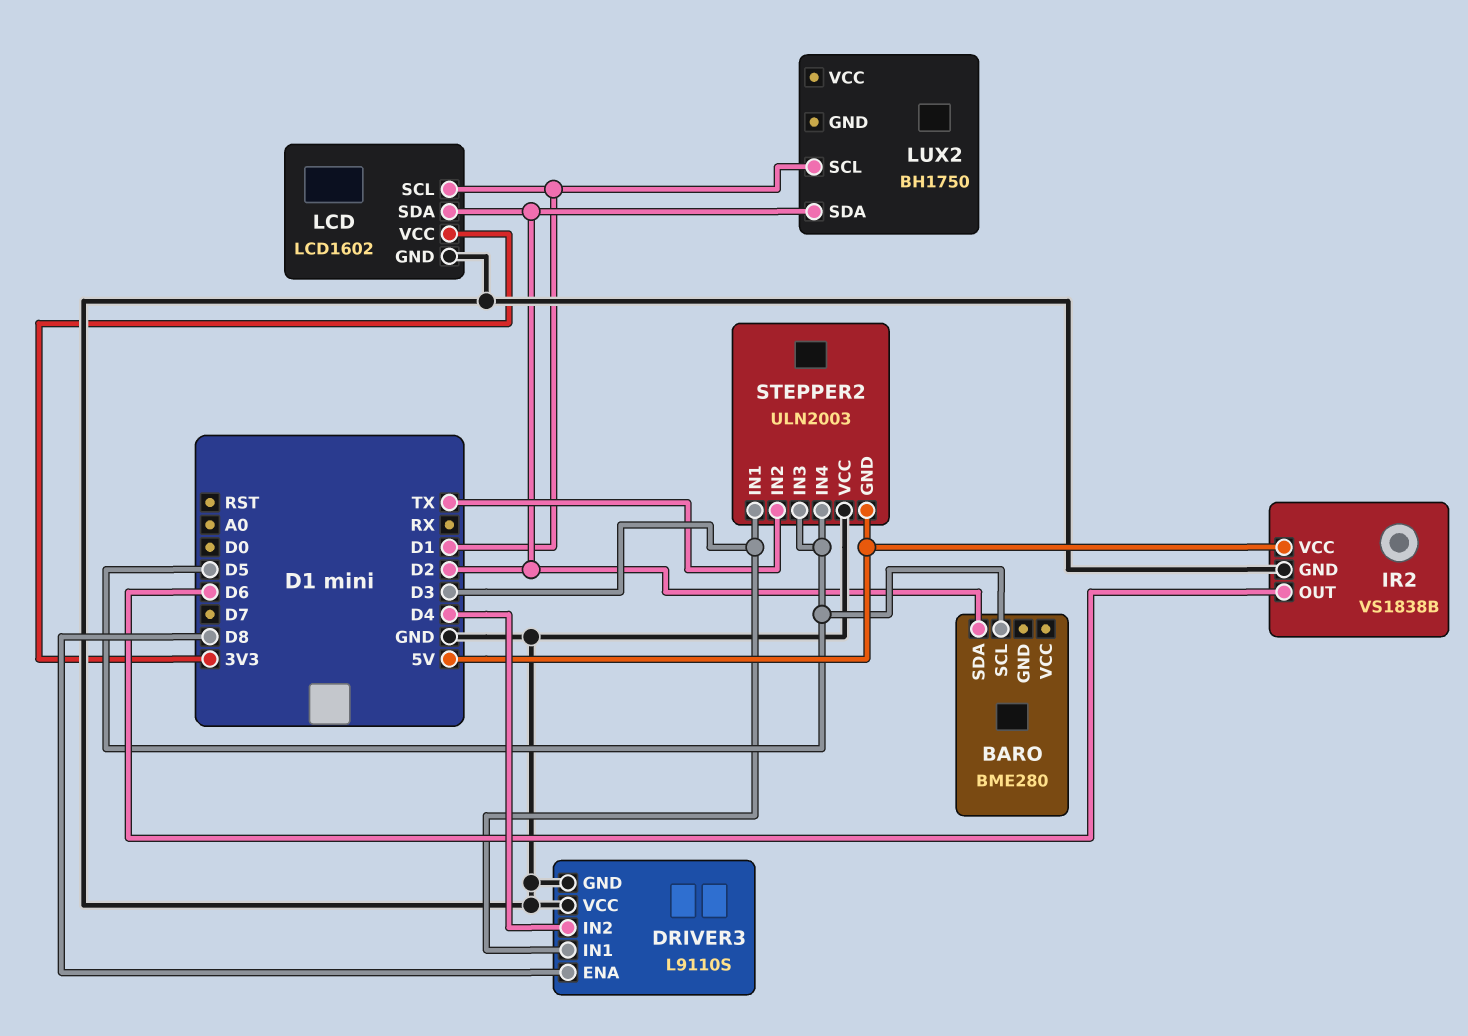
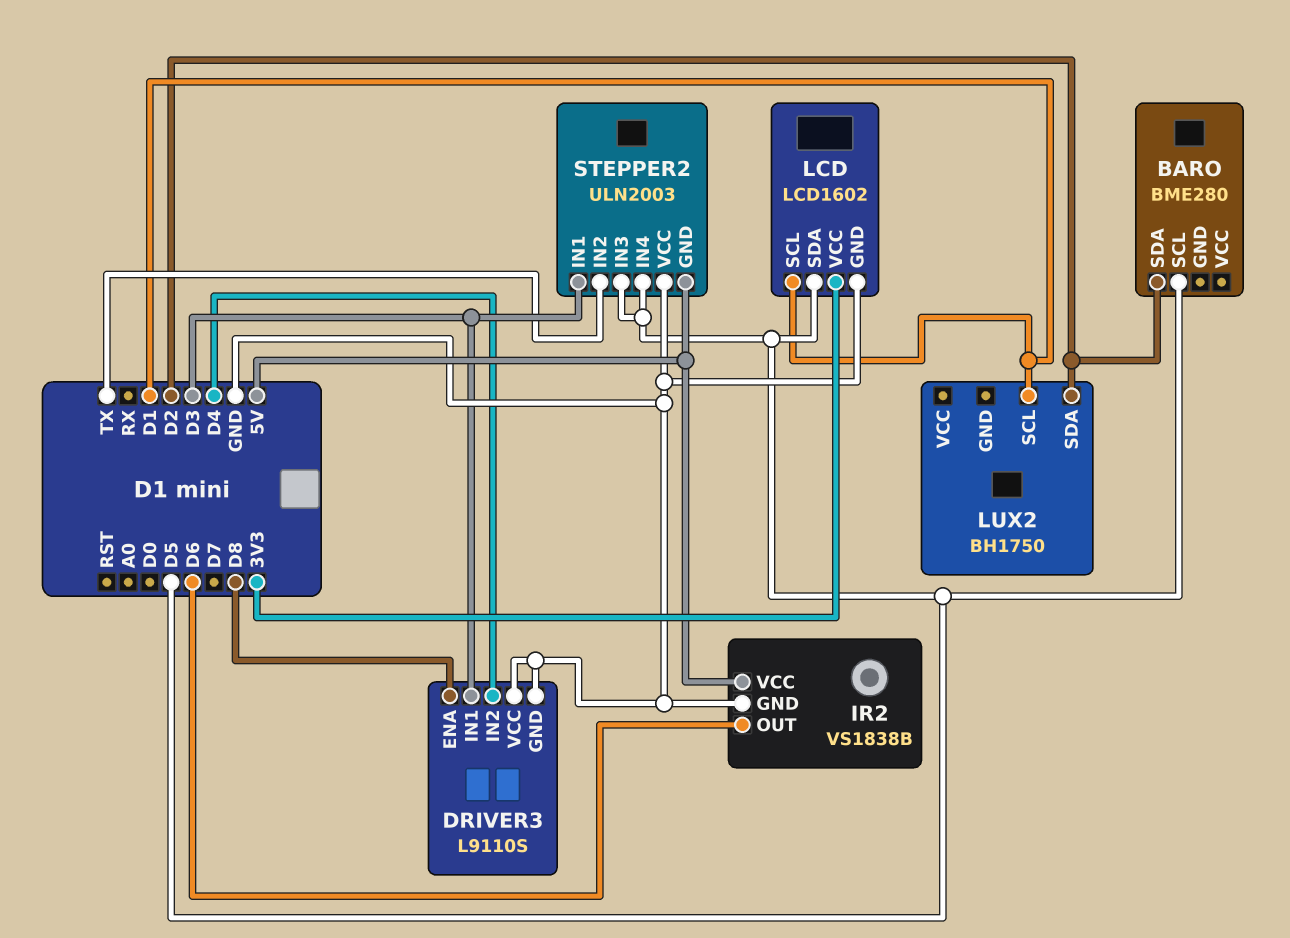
LCD pin SDA: D2 -> D5

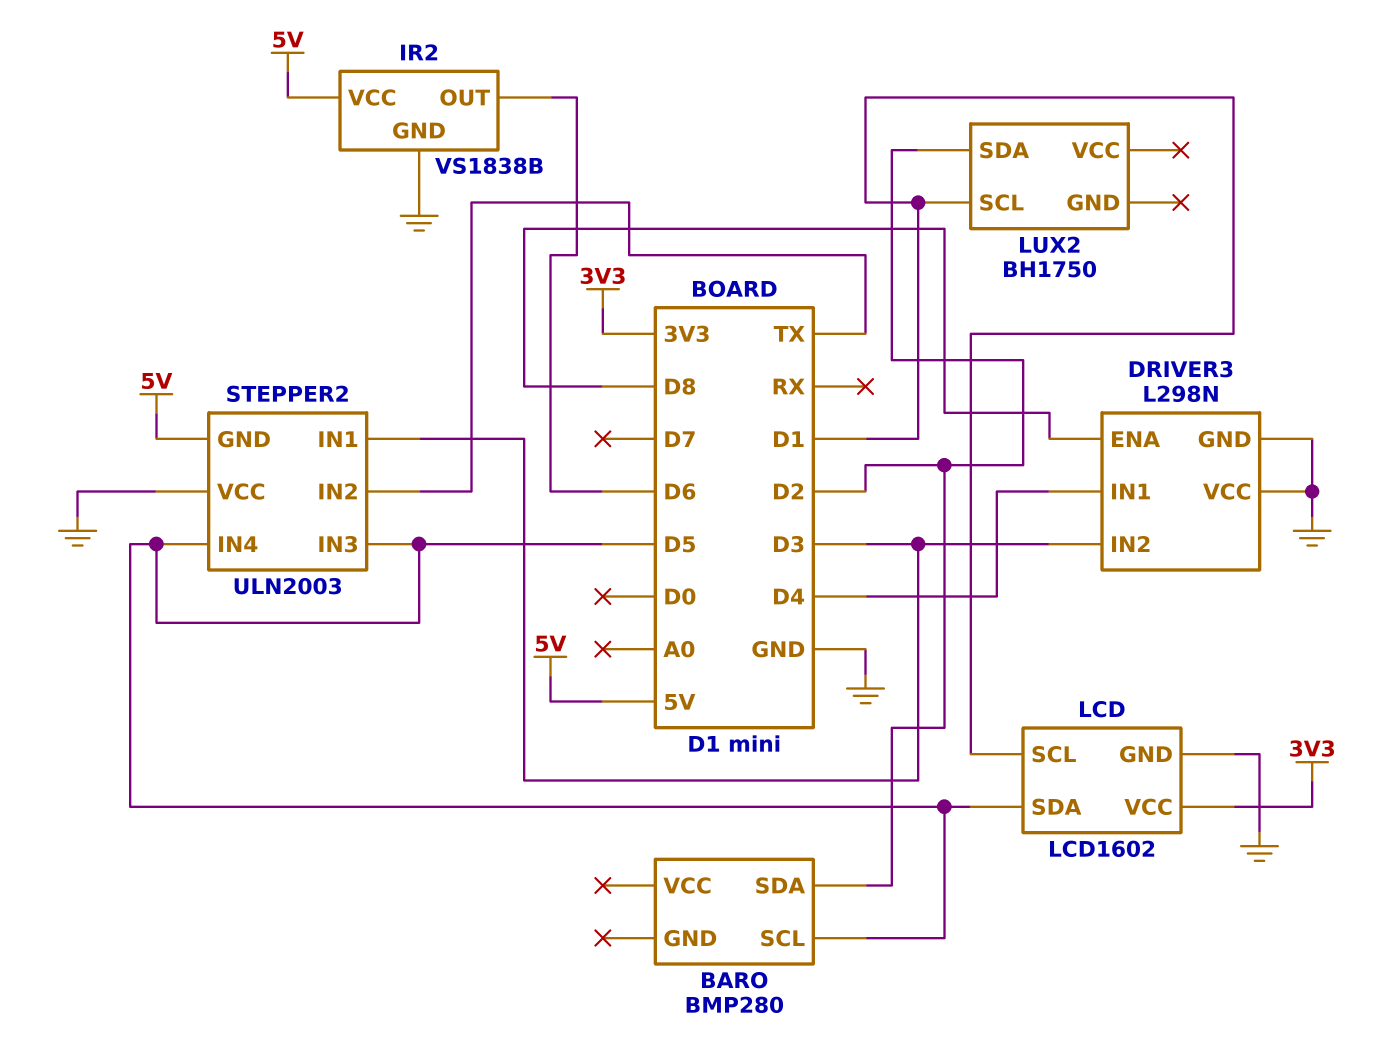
BARO: BME280 -> BMP280
DRIVER3: L9110S -> L298N
DRIVER3 pin IN1: D3 -> D4
DRIVER3 pin IN2: D4 -> D3

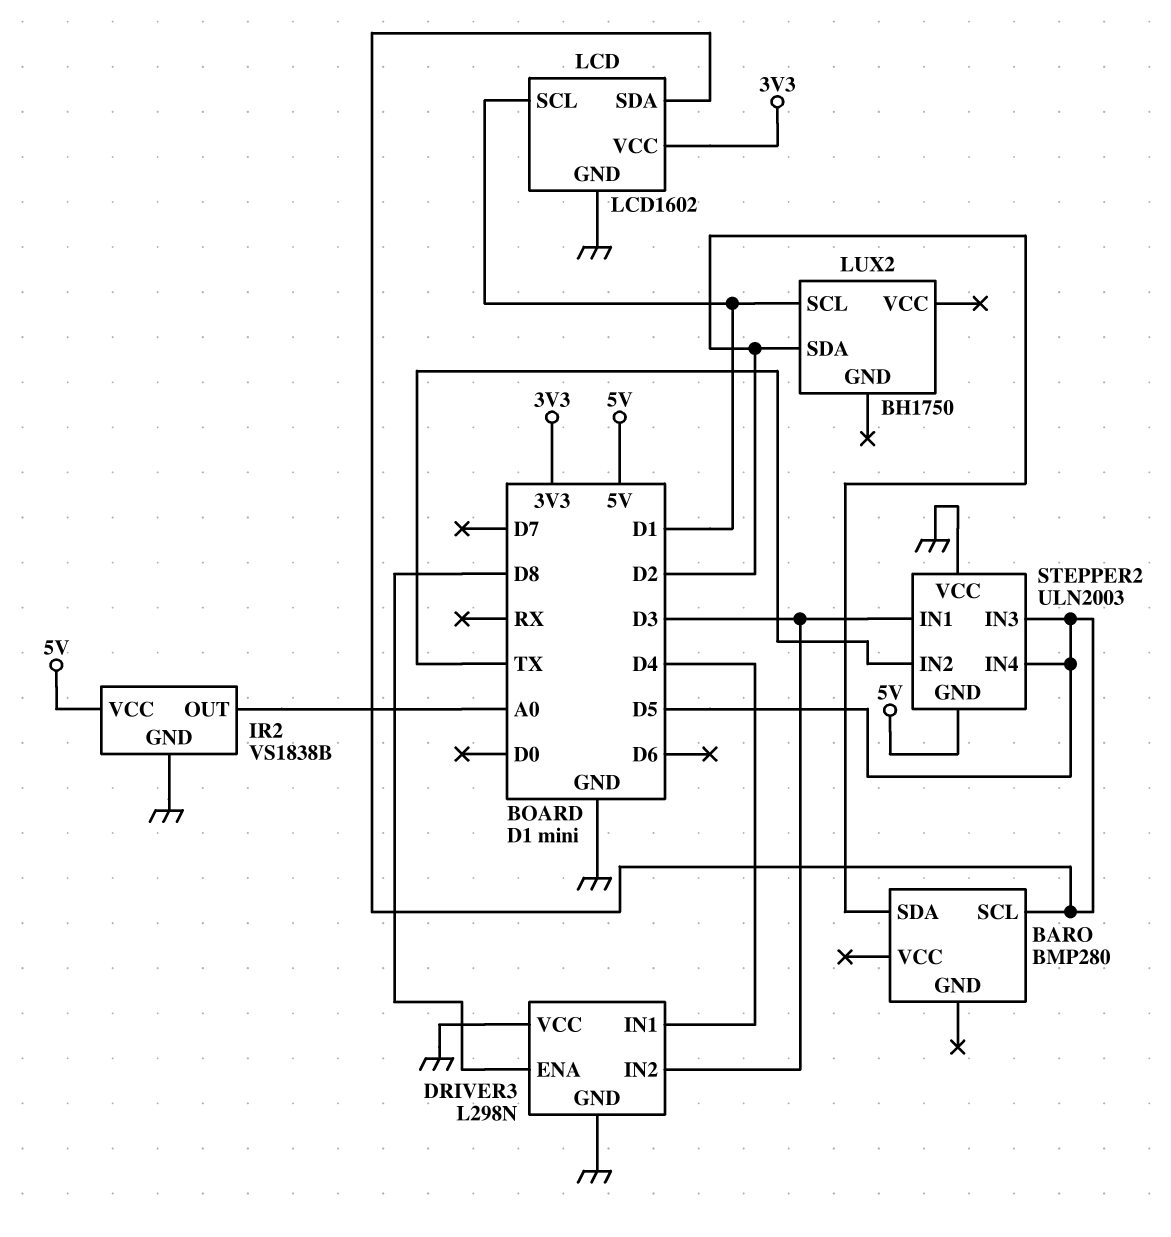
IR2 pin OUT: D6 -> A0

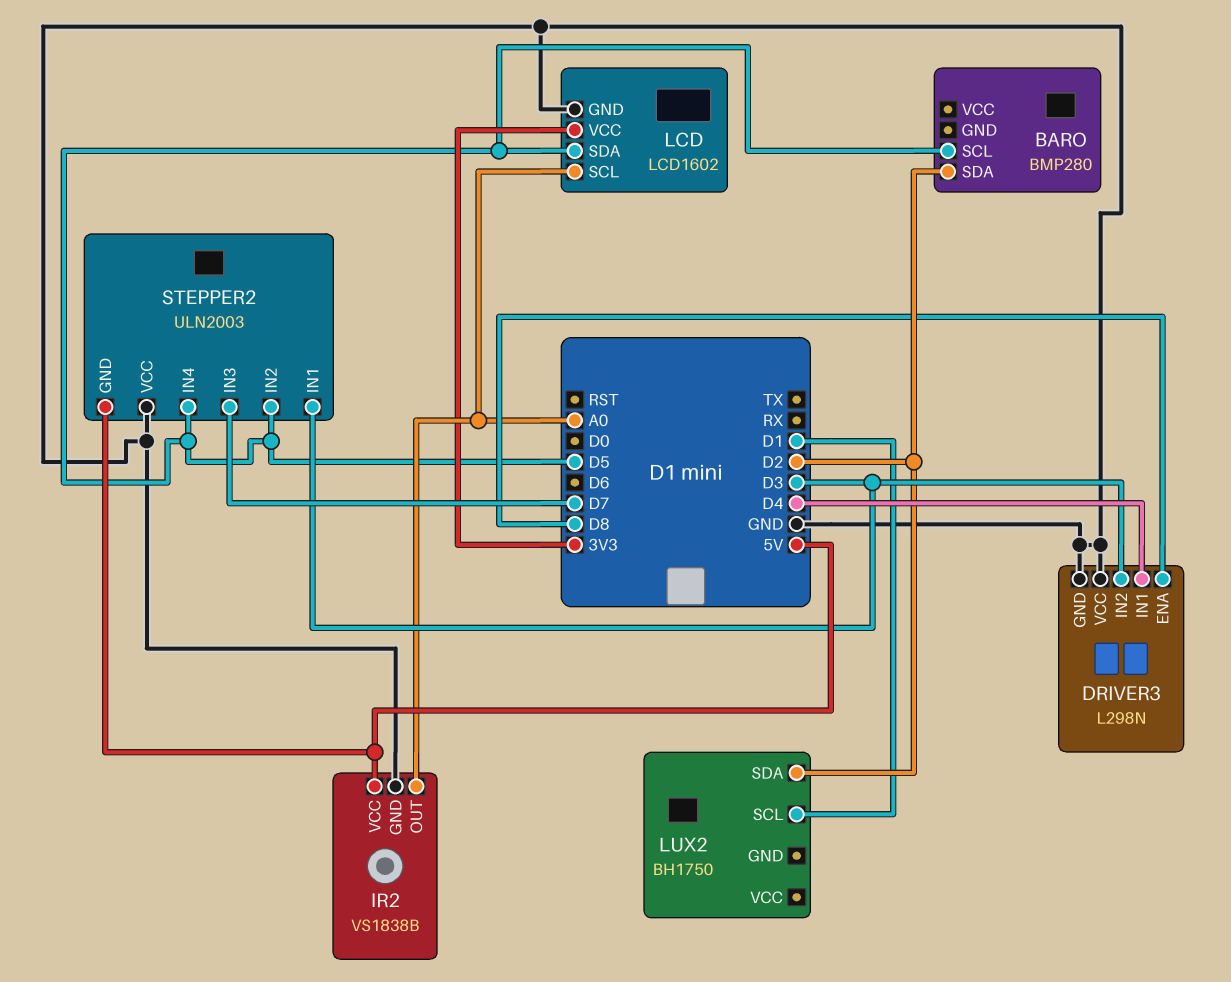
LCD pin SCL: D1 -> A0
STEPPER2 pin IN2: TX -> D5
STEPPER2 pin IN3: D5 -> D7

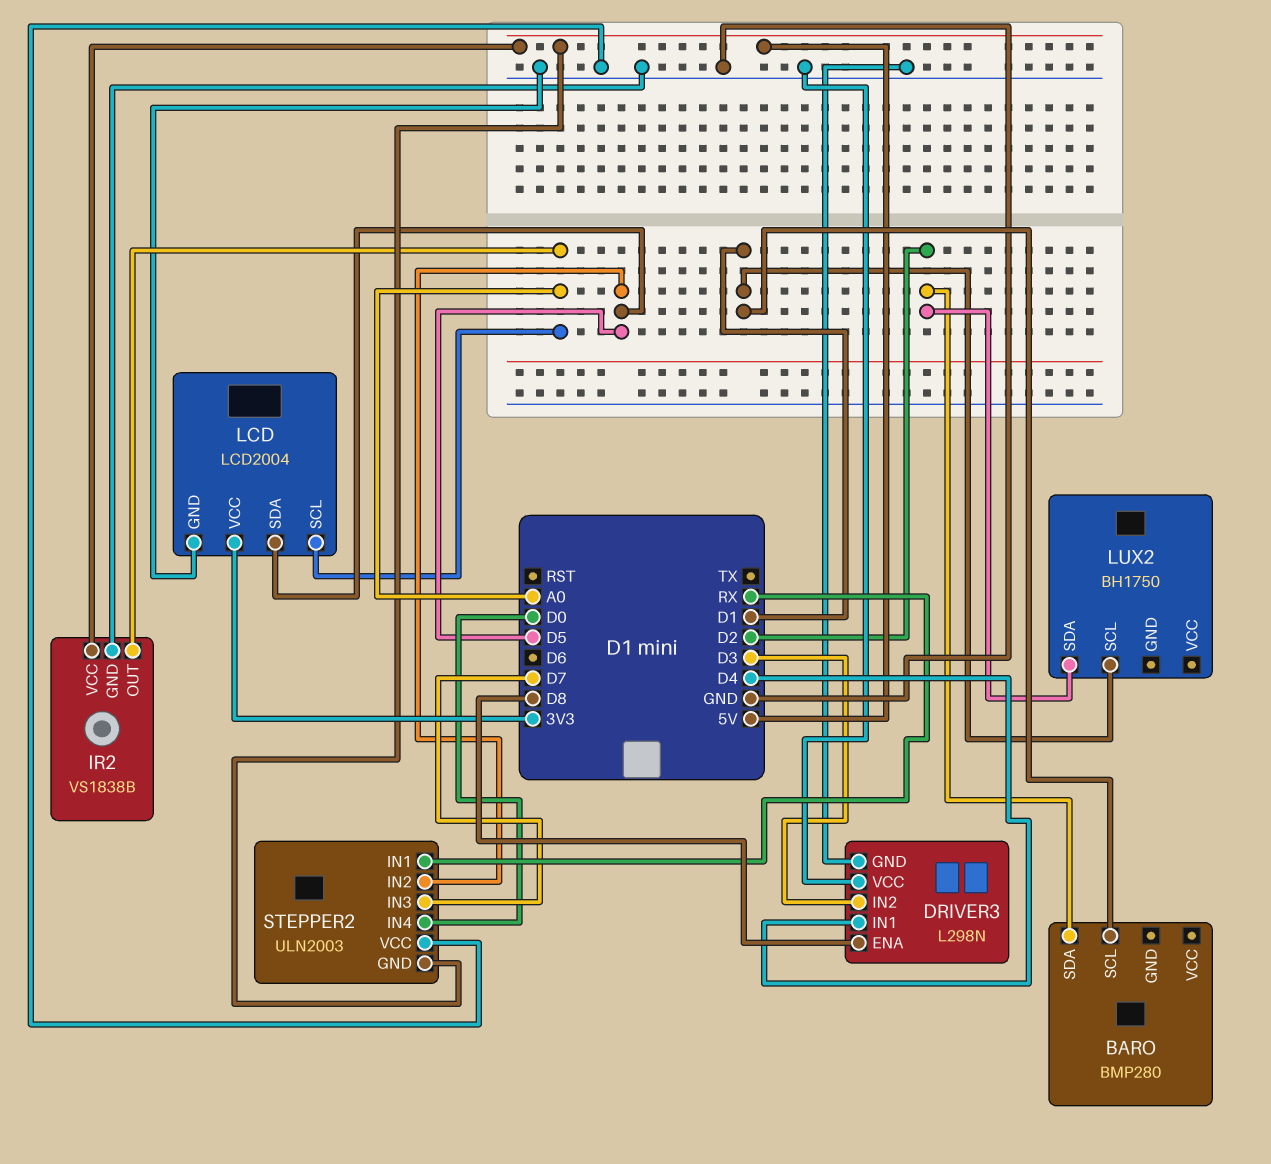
BARO pin SCL: D5 -> D1
LCD: LCD1602 -> LCD2004
STEPPER2 pin IN1: D3 -> RX
STEPPER2 pin IN4: D5 -> D0

